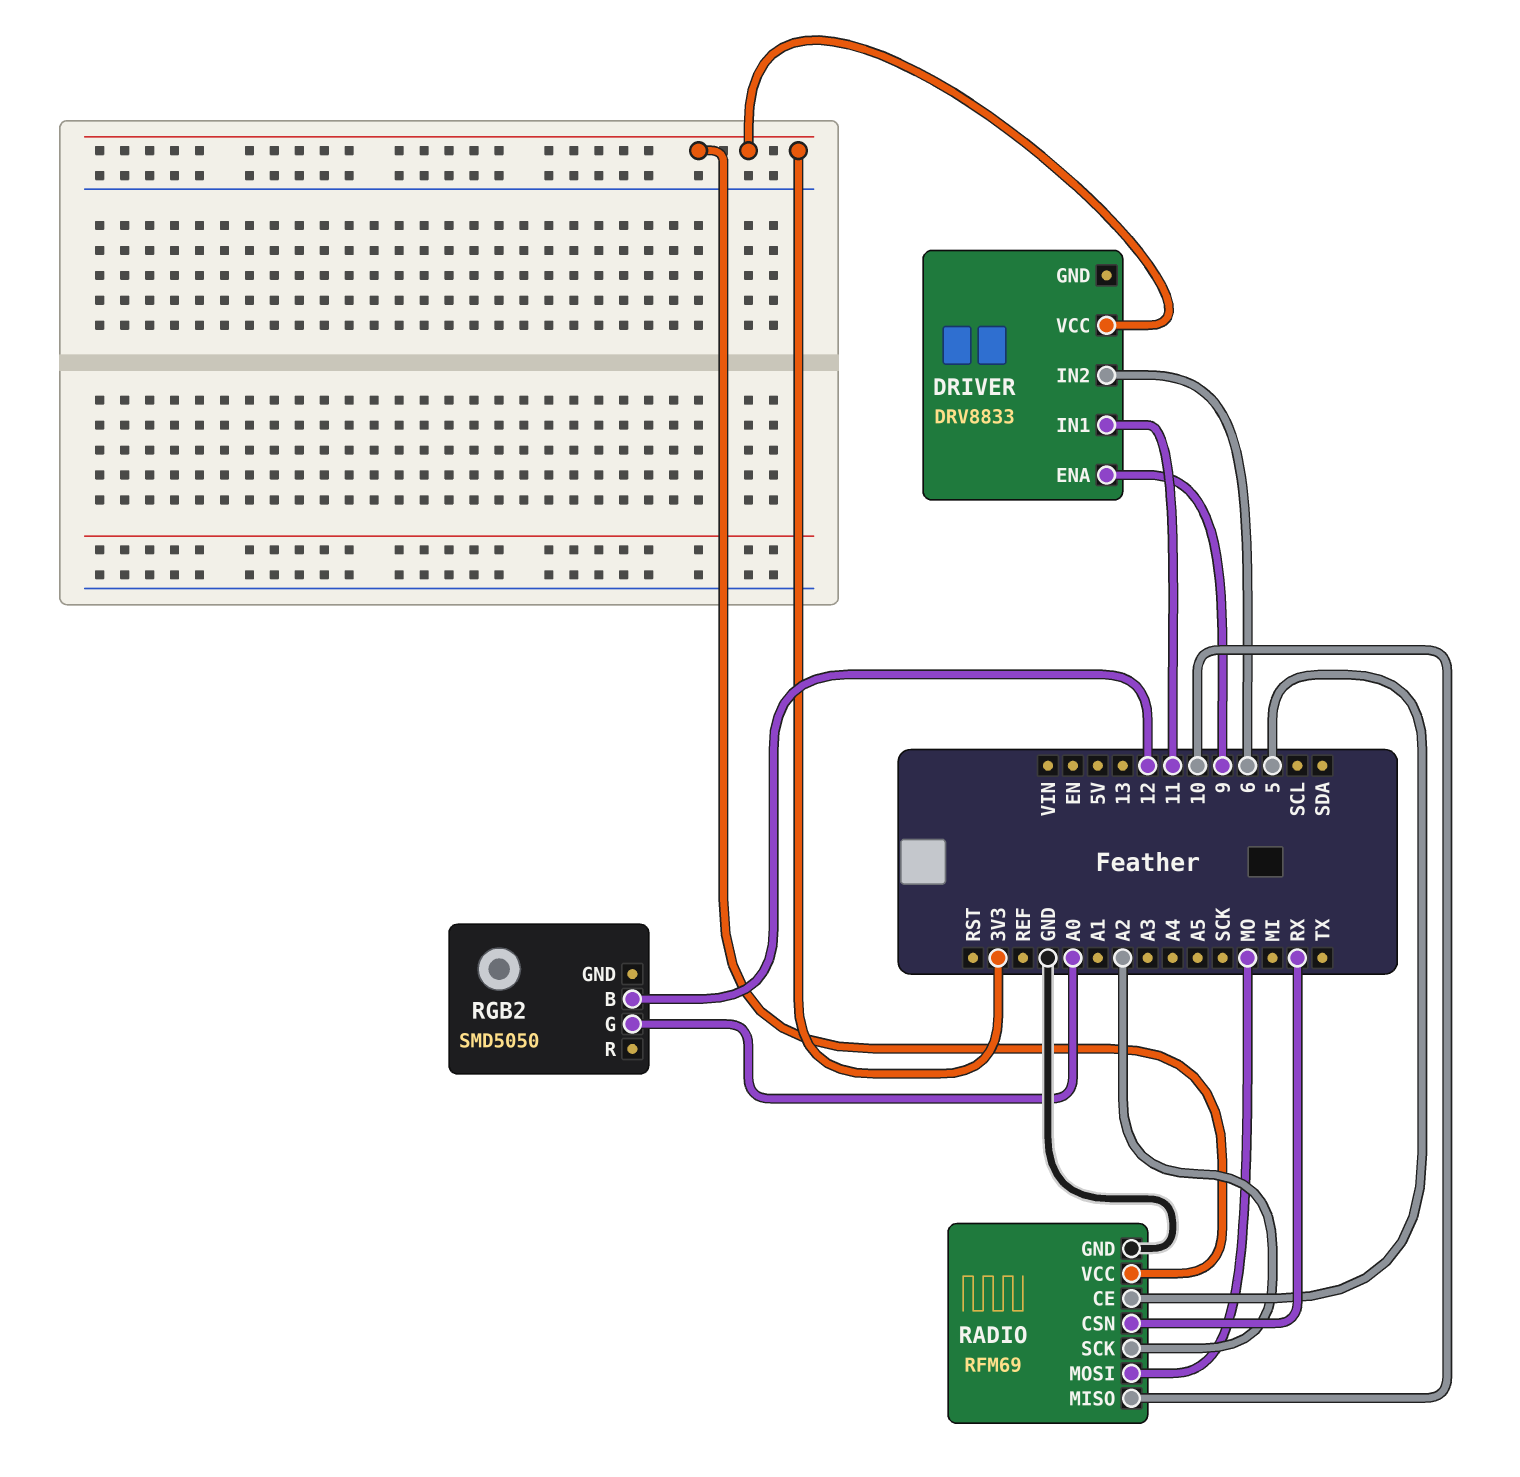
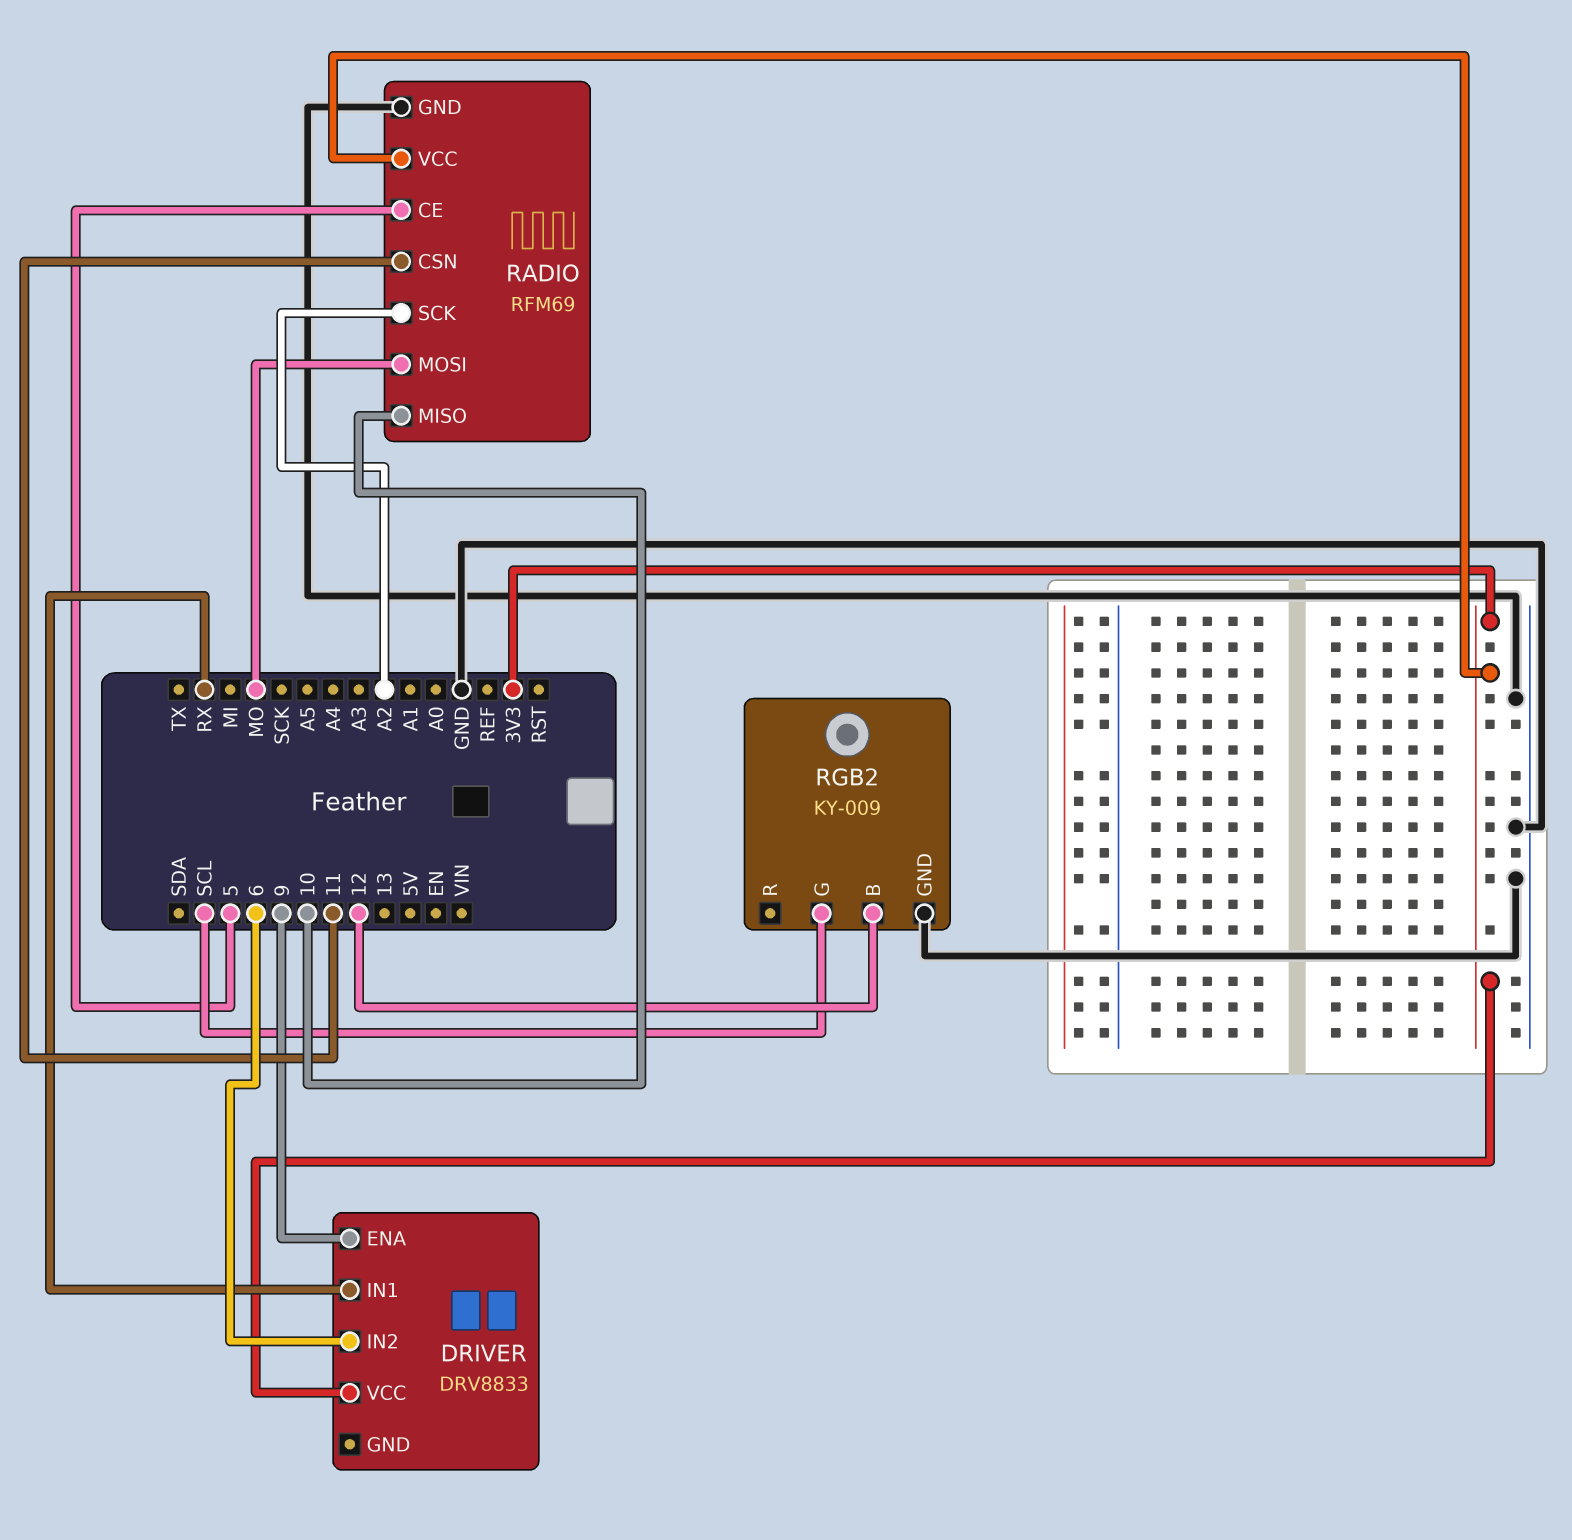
DRIVER pin IN1: 11 -> RX
RADIO pin CSN: RX -> 11
RGB2: SMD5050 -> KY-009
RGB2 pin G: A0 -> SCL
RGB2 pin GND: none -> GND

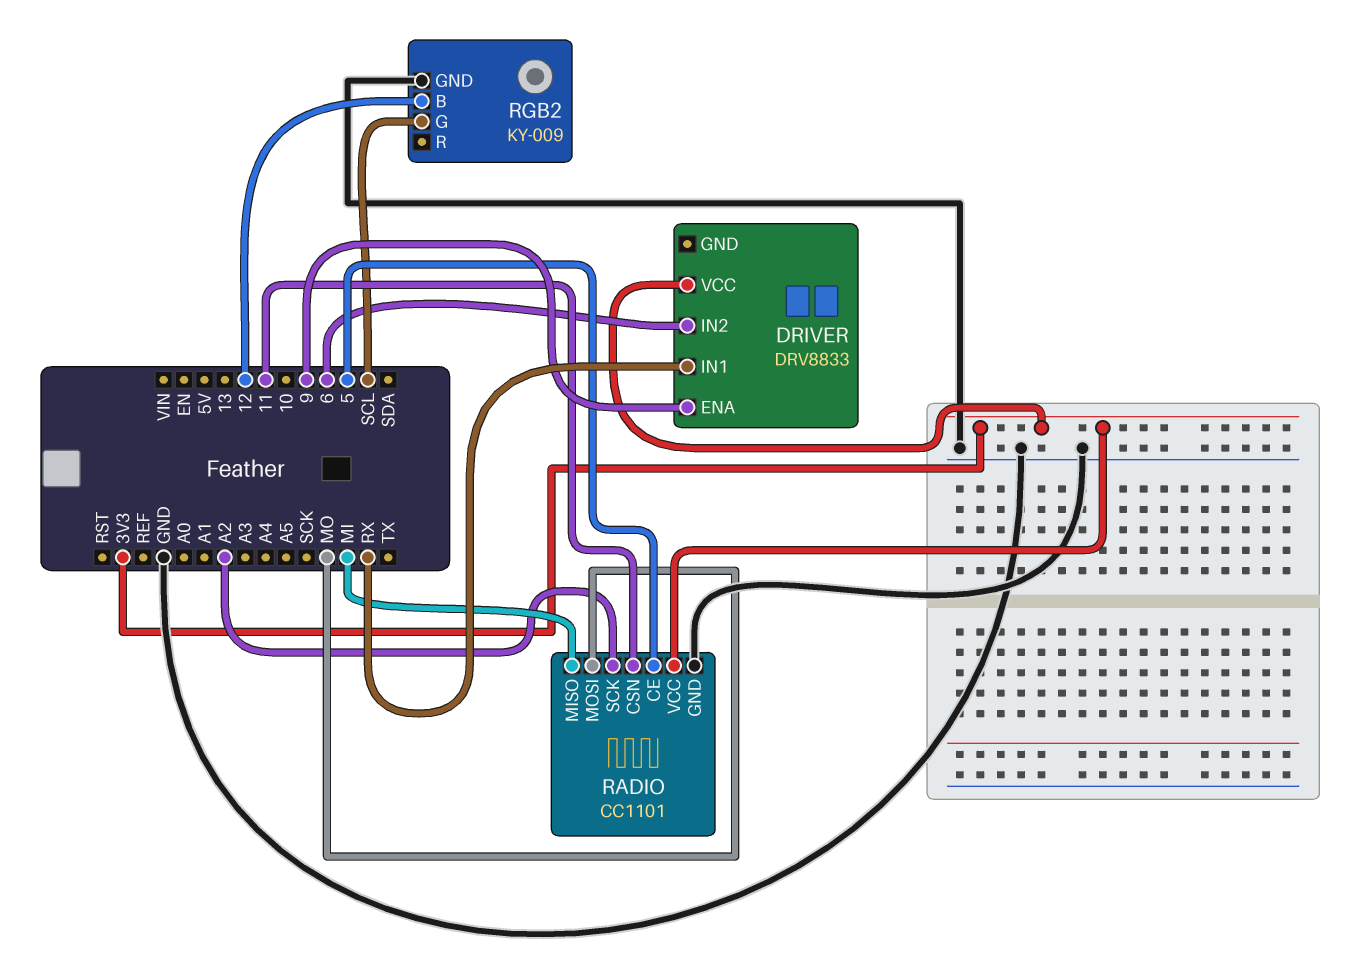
RADIO: RFM69 -> CC1101
RADIO pin MISO: 10 -> MI

